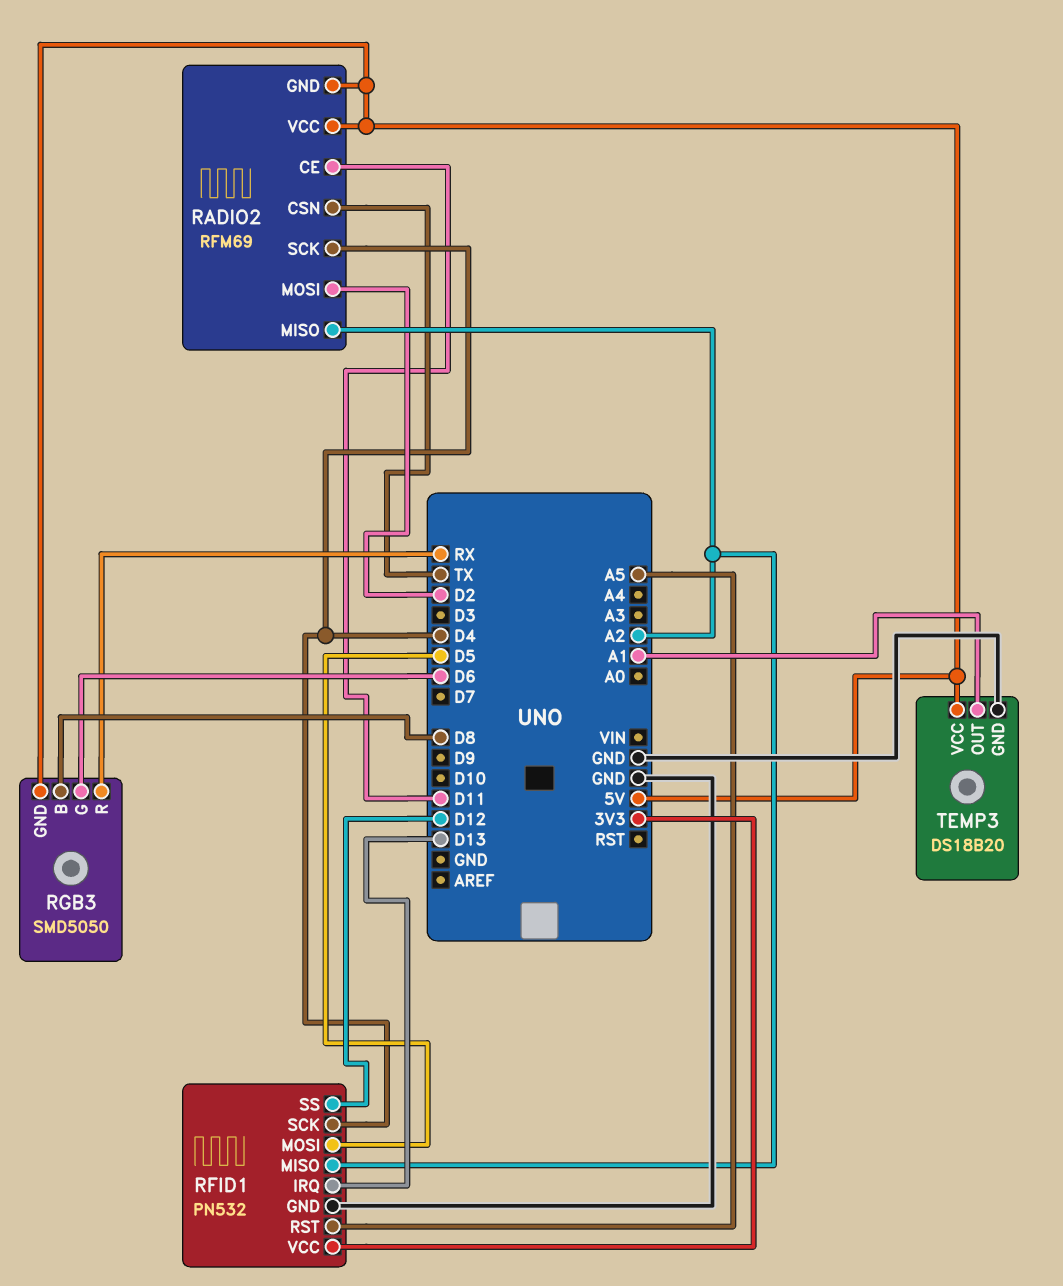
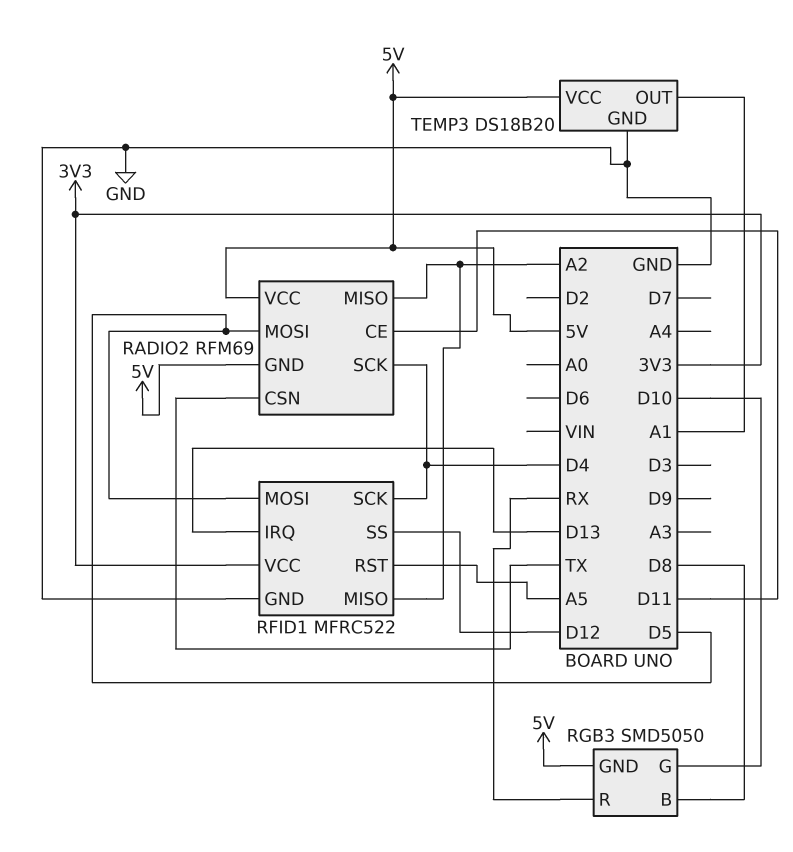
RADIO2 pin MOSI: D2 -> D5
RFID1: PN532 -> MFRC522
RGB3 pin G: D6 -> D10

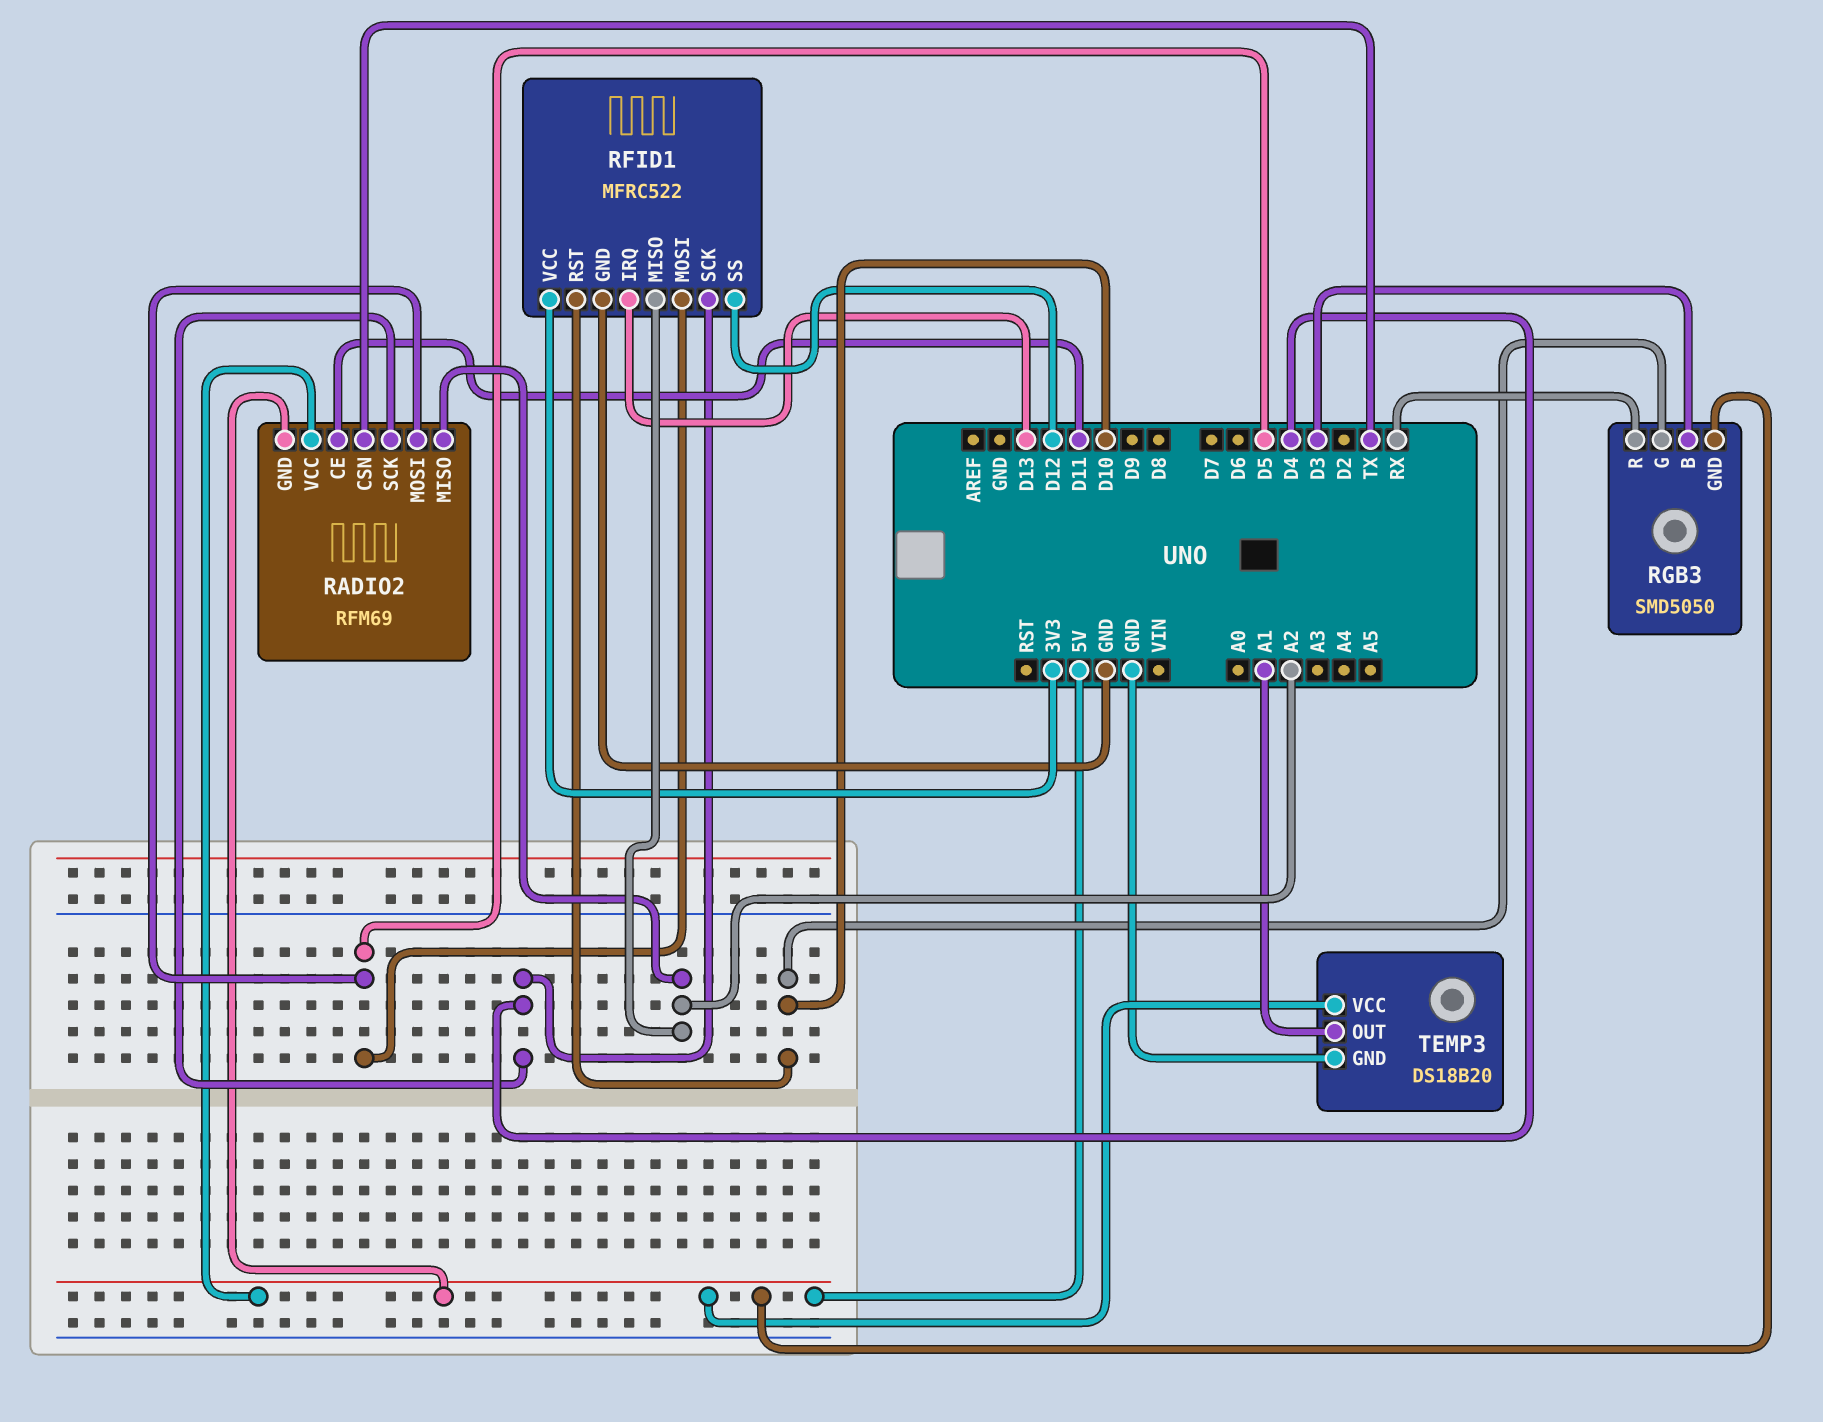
RFID1 pin RST: A5 -> D10
RGB3 pin B: D8 -> D3

